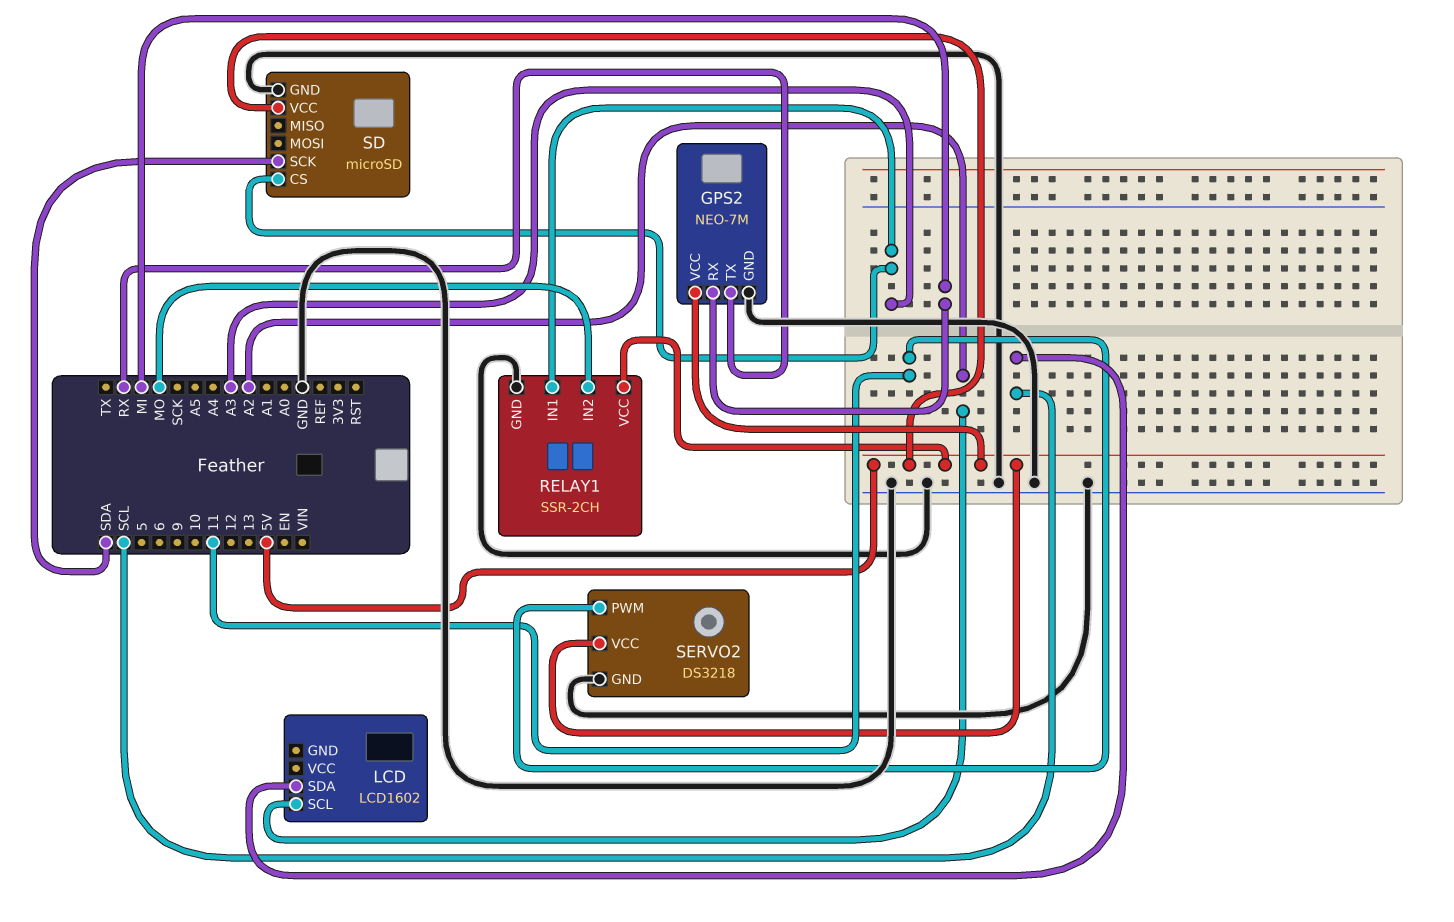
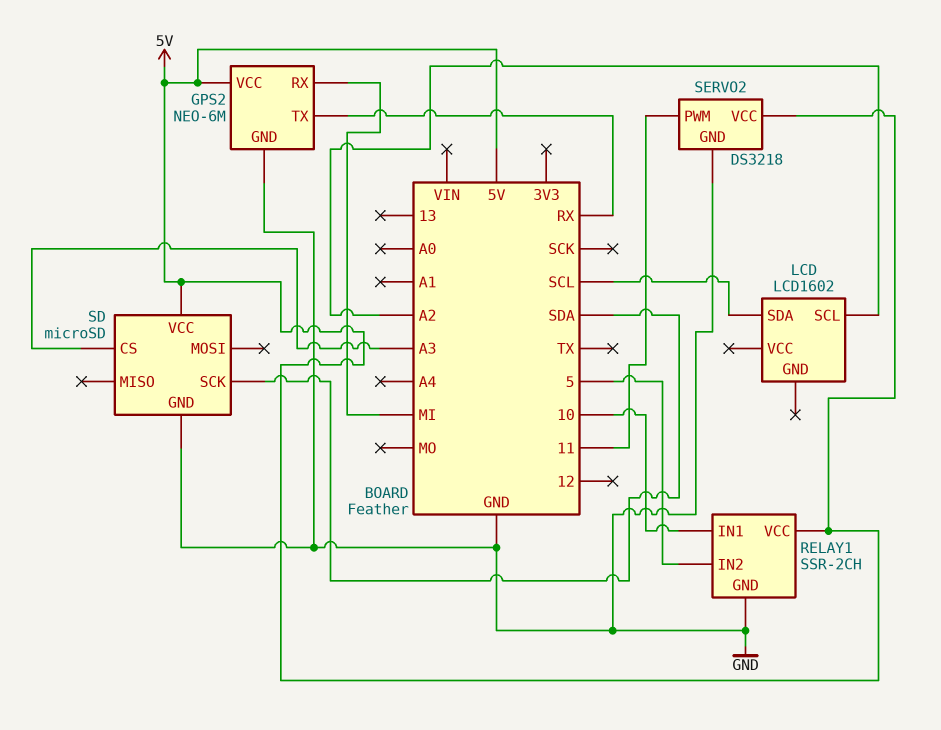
GPS2: NEO-7M -> NEO-6M
RELAY1 pin IN1: A3 -> 10
RELAY1 pin IN2: MO -> 5

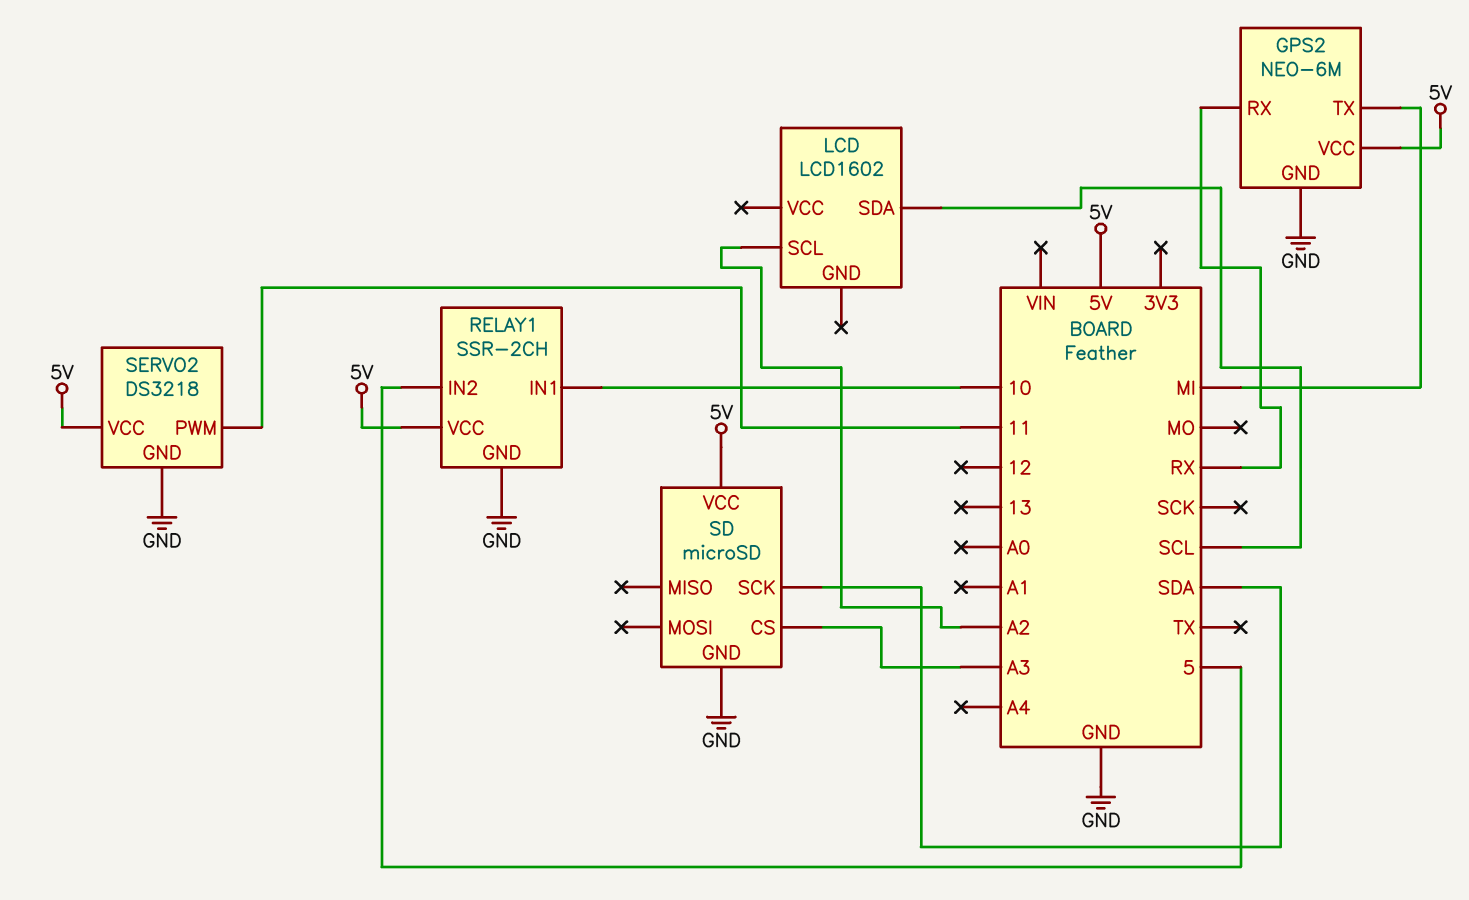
GPS2 pin RX: MI -> RX
GPS2 pin TX: RX -> MI

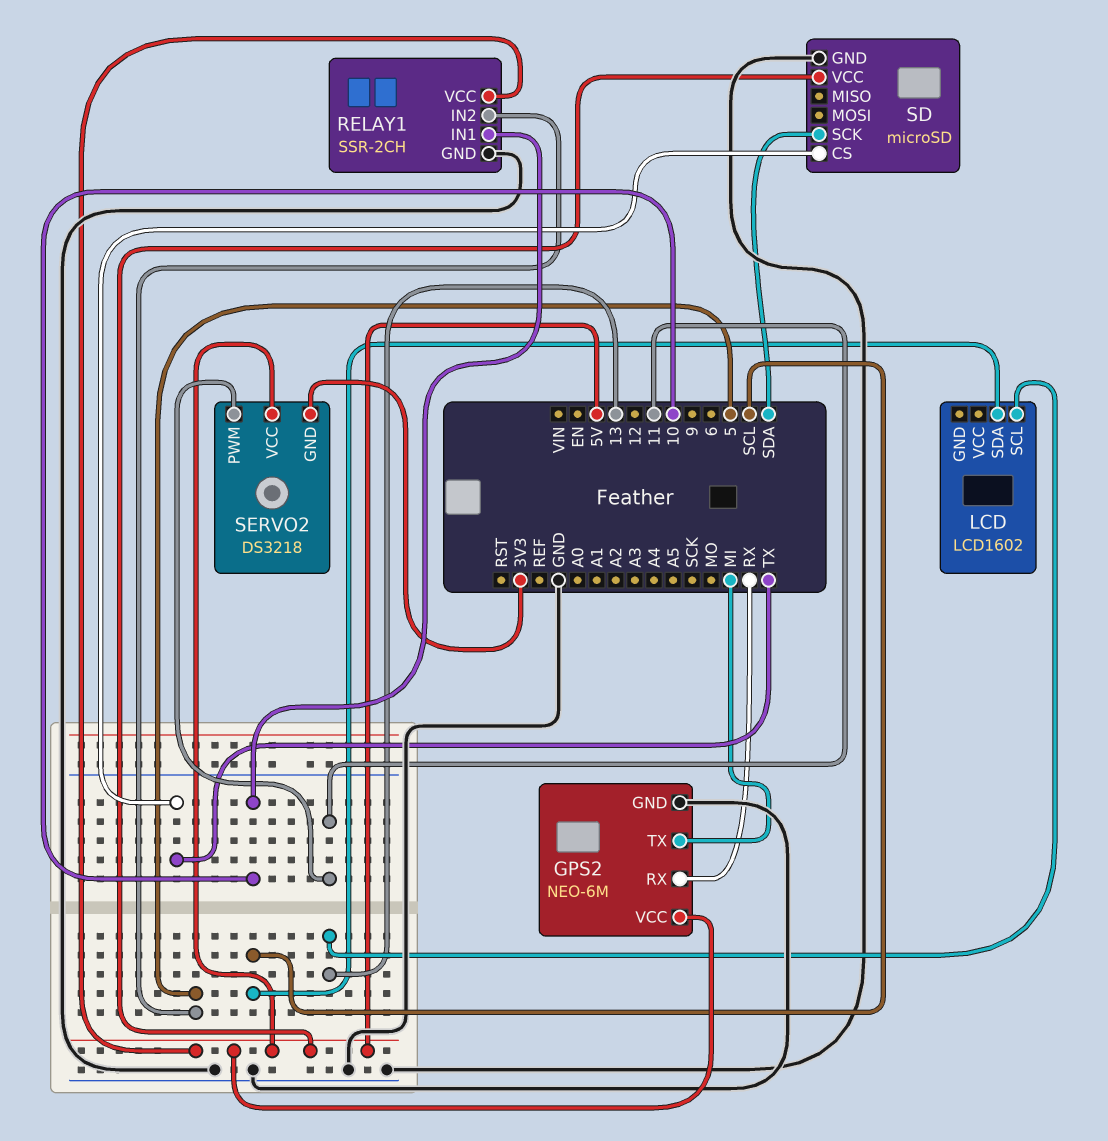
LCD pin SCL: A2 -> 13
SD pin CS: A3 -> TX
SERVO2 pin GND: GND -> 3V3

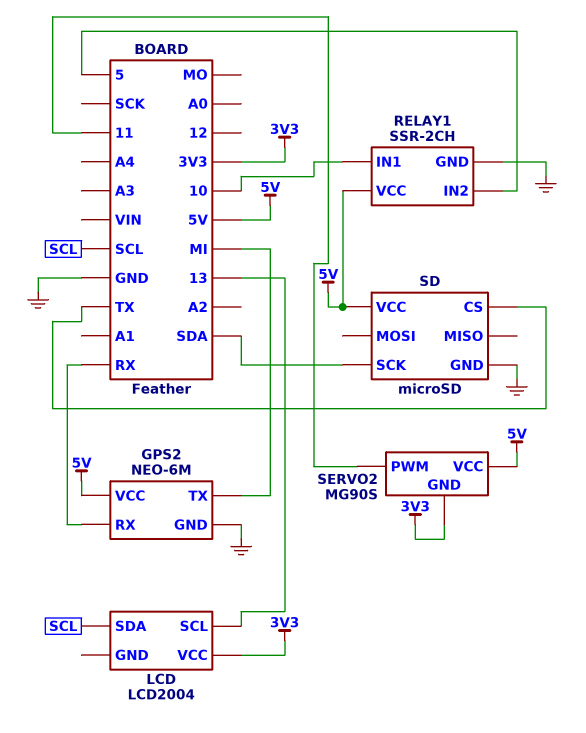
LCD: LCD1602 -> LCD2004
LCD pin VCC: none -> 3V3
SERVO2: DS3218 -> MG90S

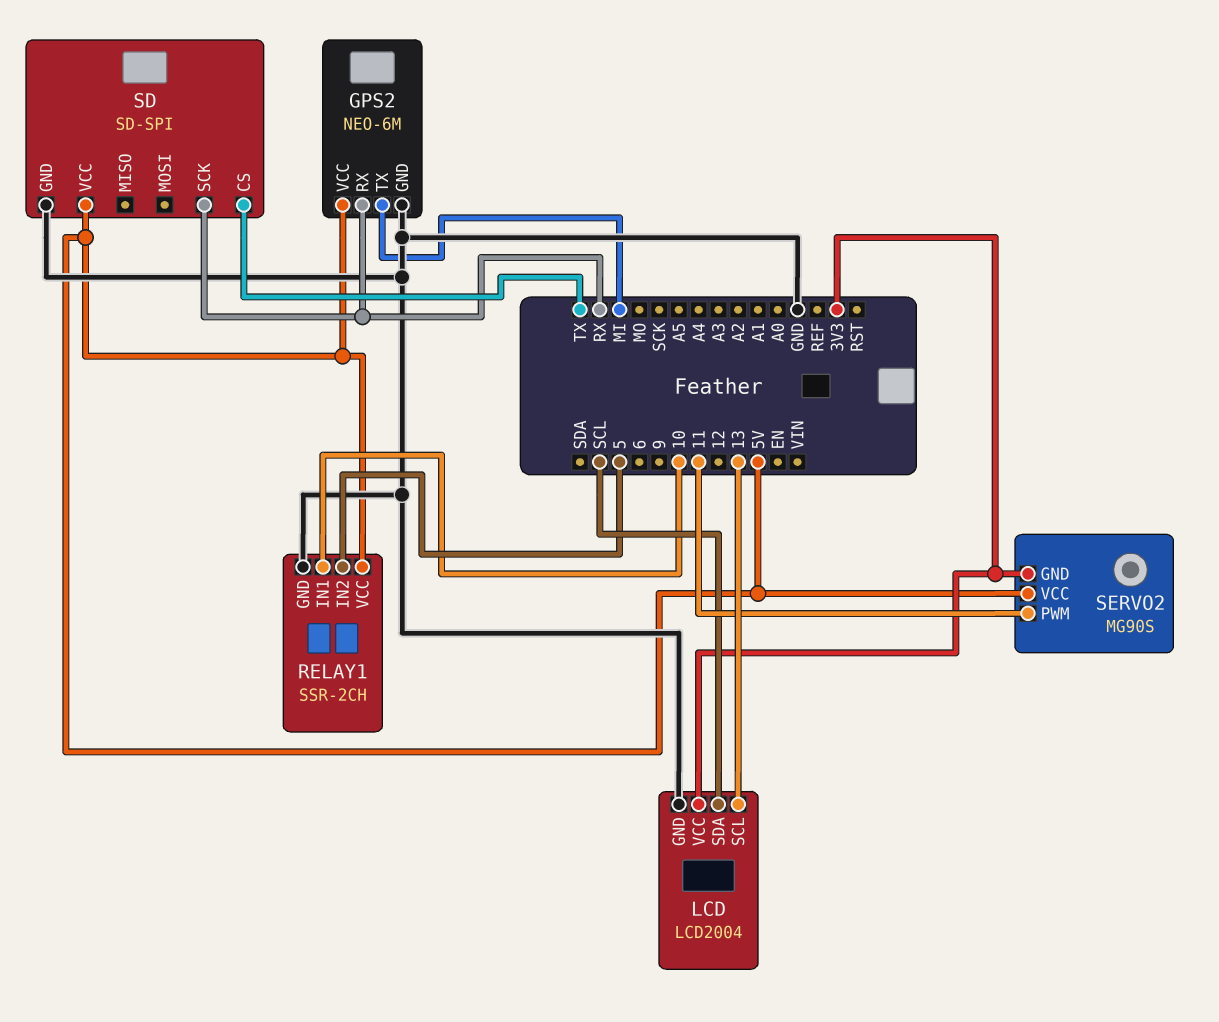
LCD pin GND: none -> GND
SD: microSD -> SD-SPI
SD pin SCK: SDA -> RX

